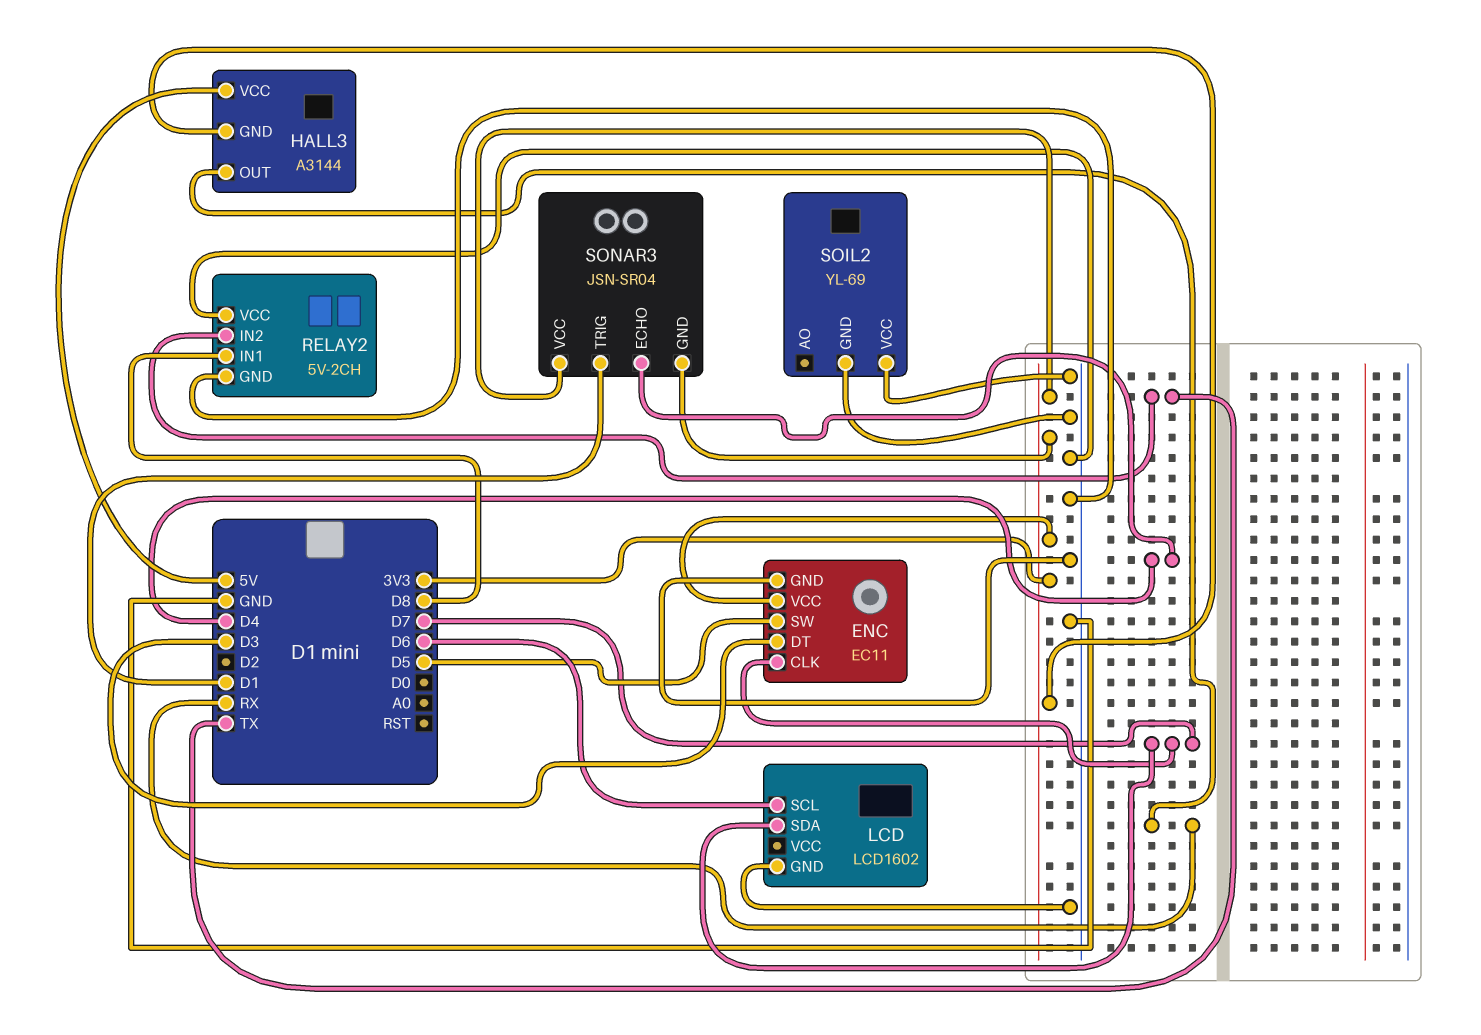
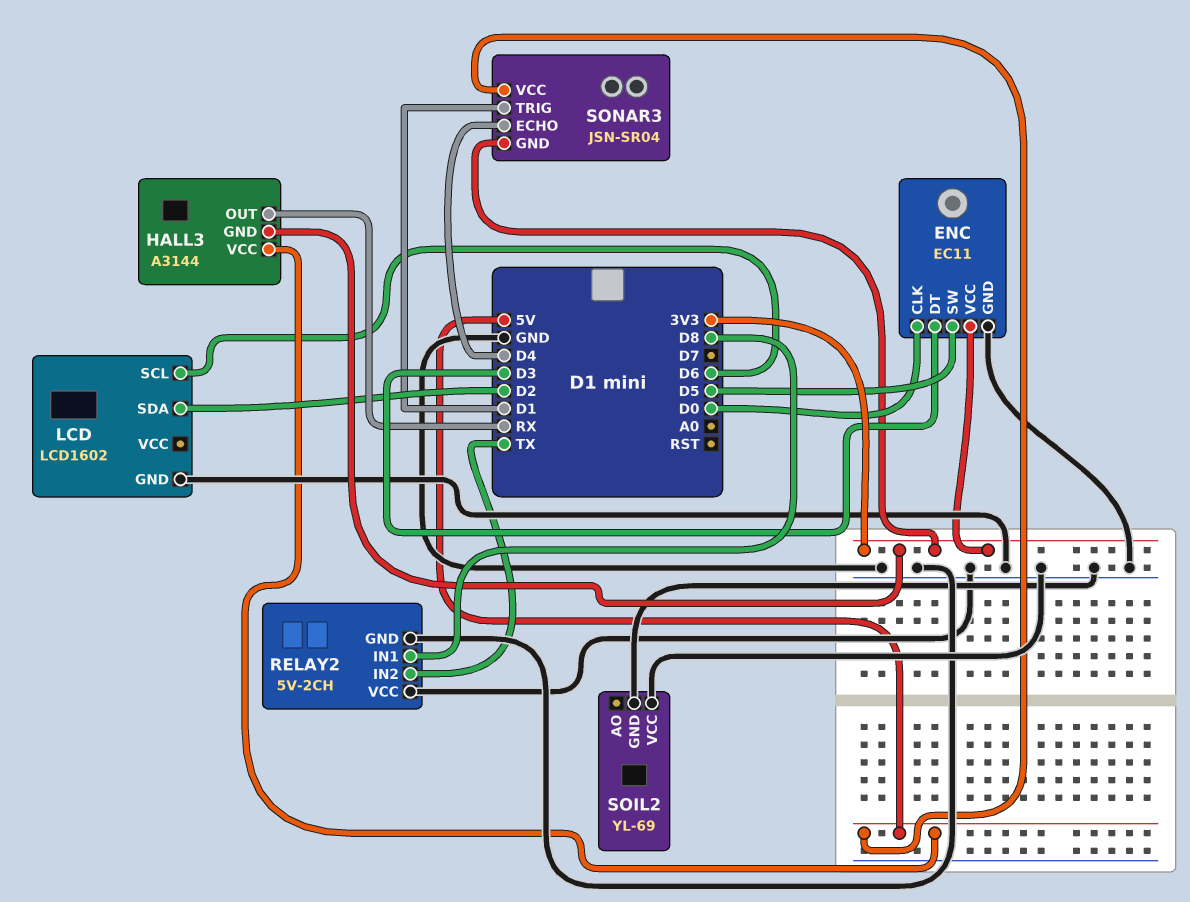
ENC pin CLK: D7 -> D0
LCD pin SDA: D7 -> D2
SONAR3 pin VCC: 3V3 -> 5V

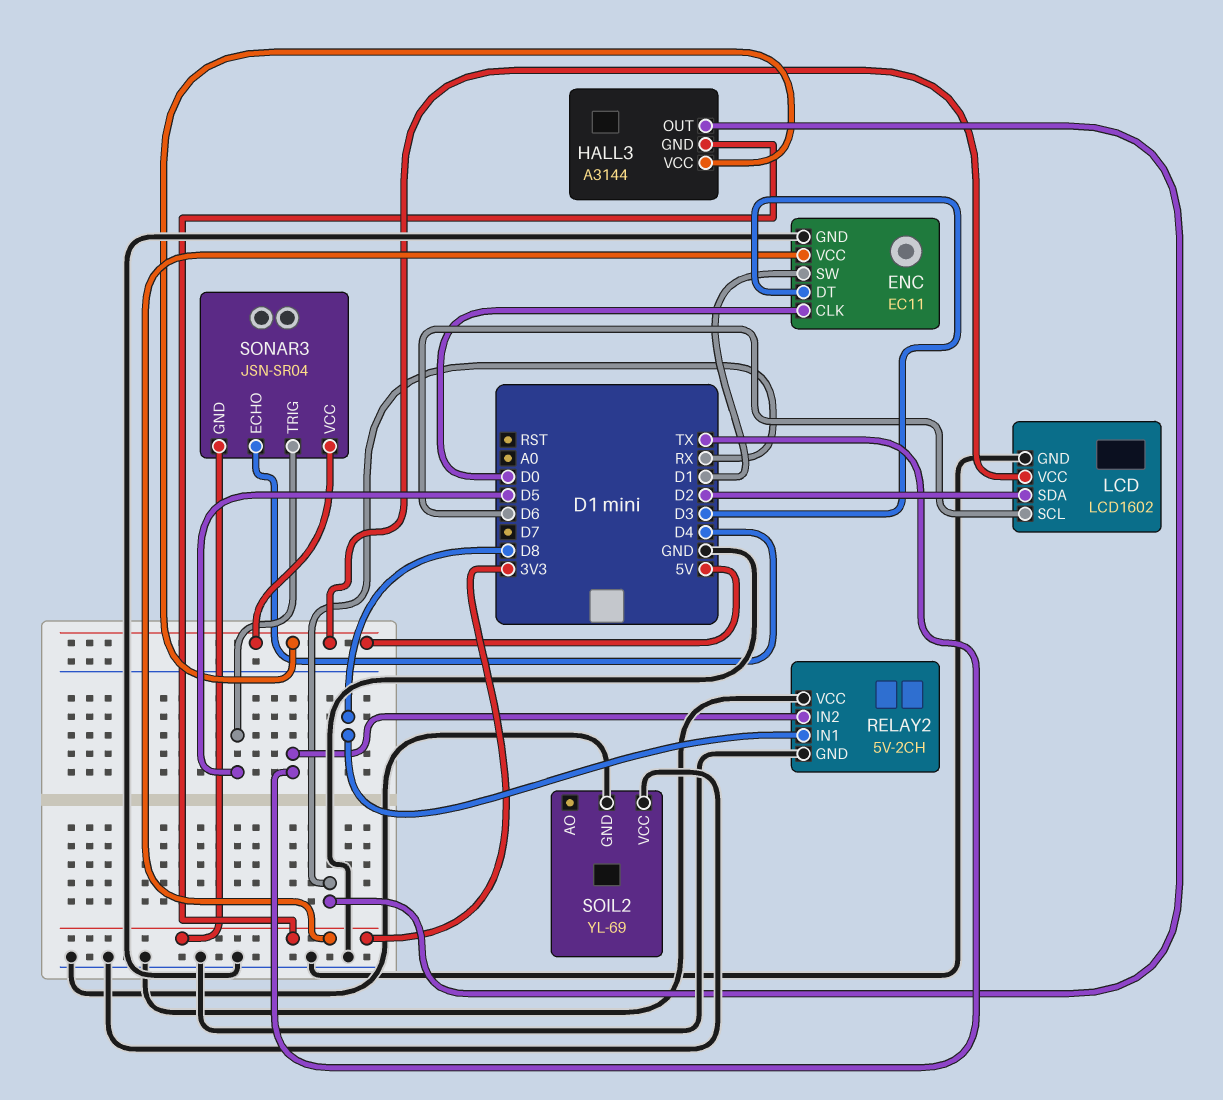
ENC pin SW: D5 -> D1
LCD pin VCC: none -> 5V
SONAR3 pin TRIG: D1 -> D5

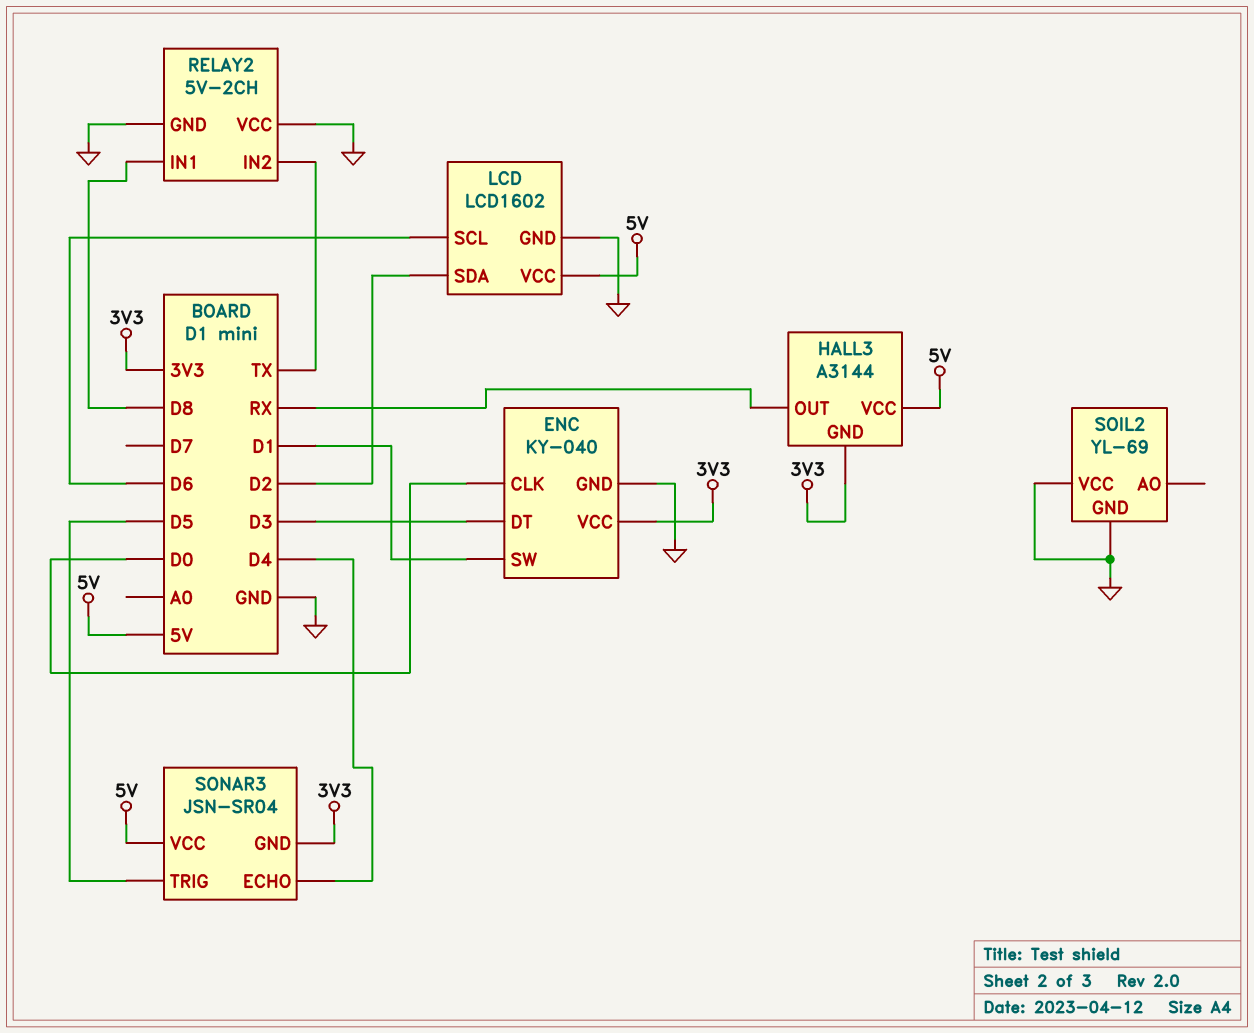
ENC: EC11 -> KY-040

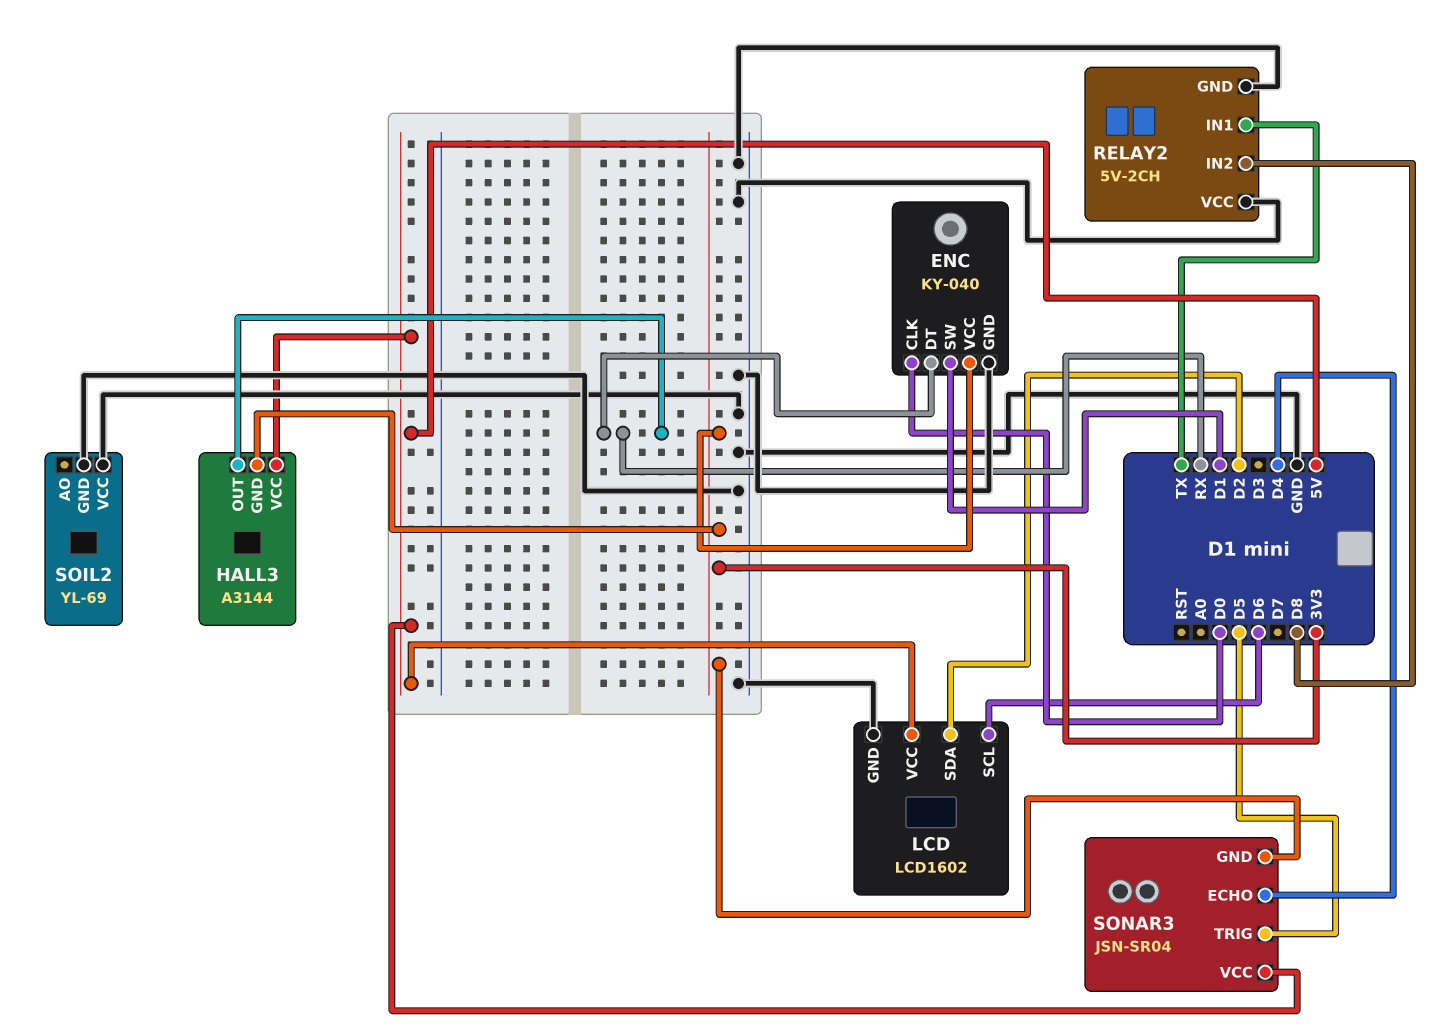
ENC pin DT: D3 -> RX
RELAY2 pin IN1: D8 -> TX
RELAY2 pin IN2: TX -> D8

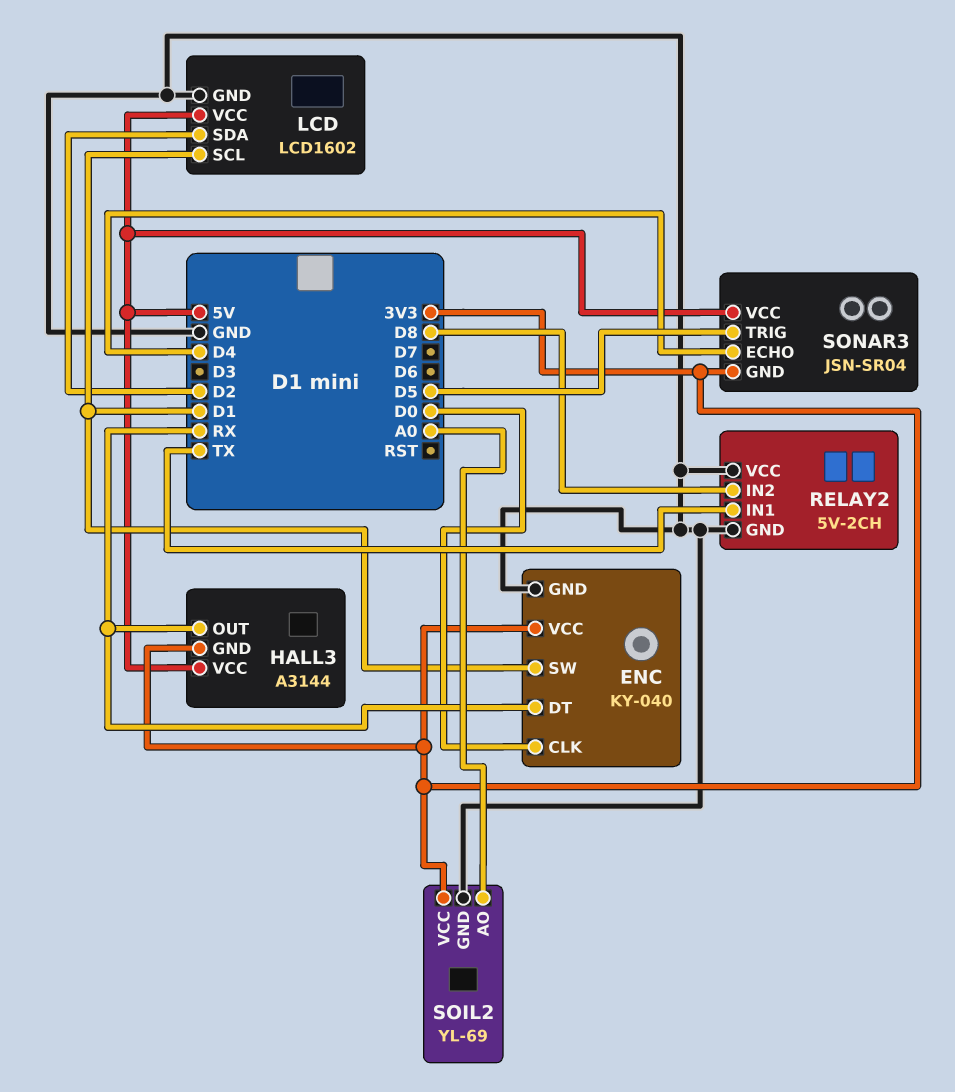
LCD pin SCL: D6 -> D1
SOIL2 pin AO: none -> A0
SOIL2 pin VCC: GND -> 3V3

